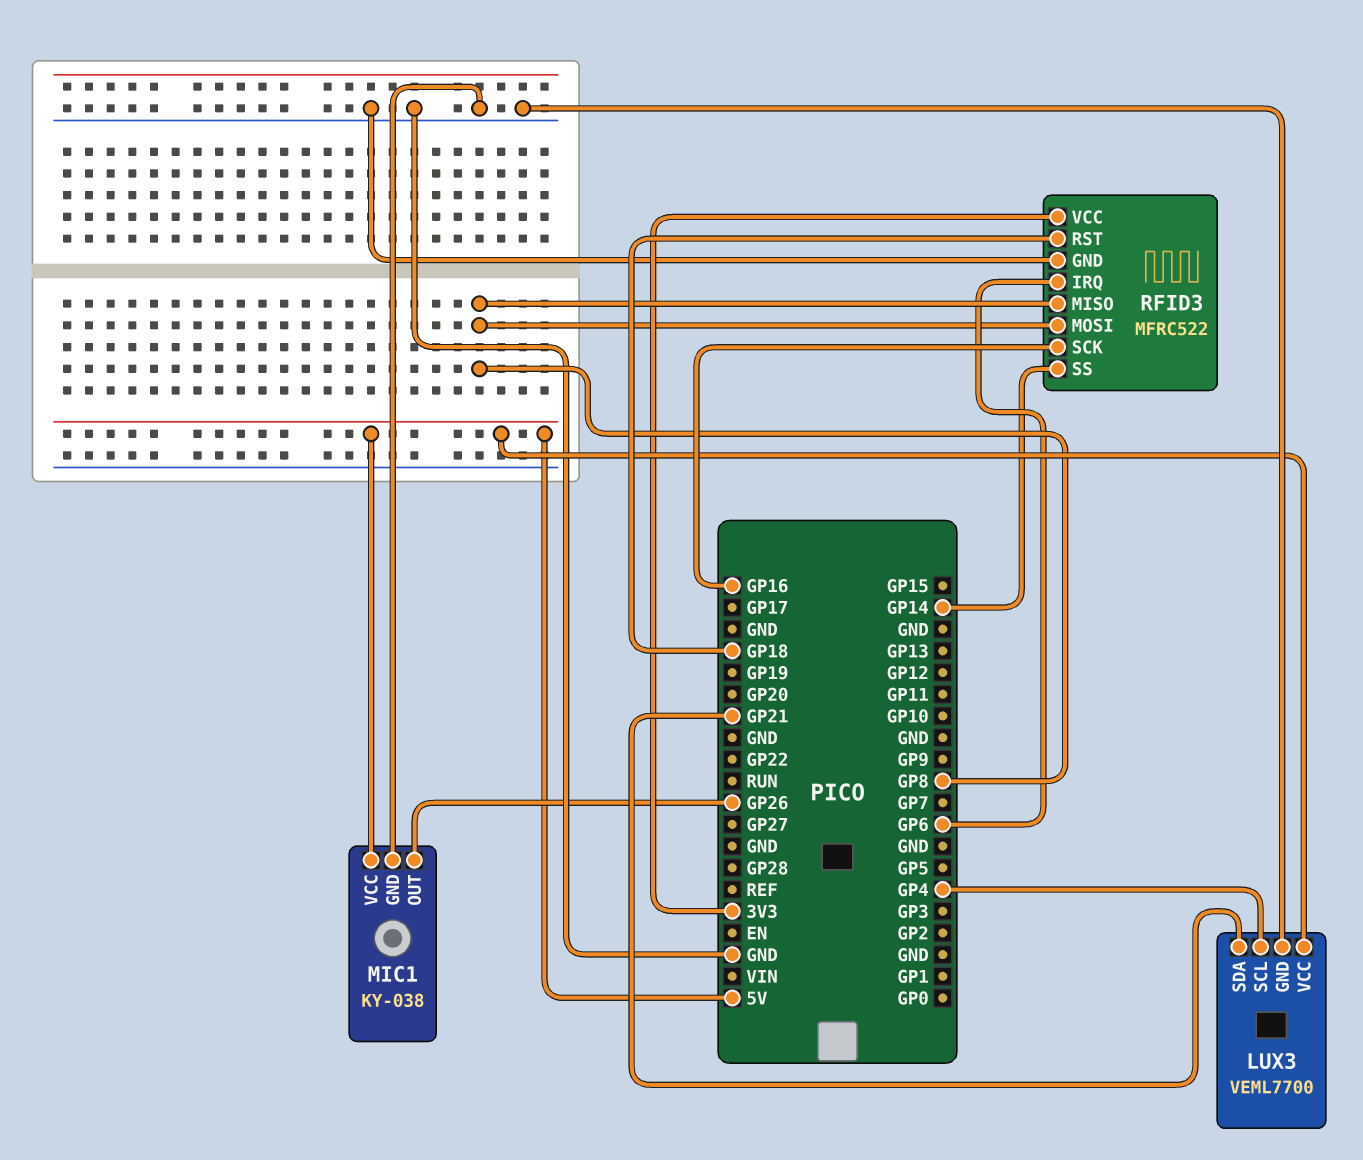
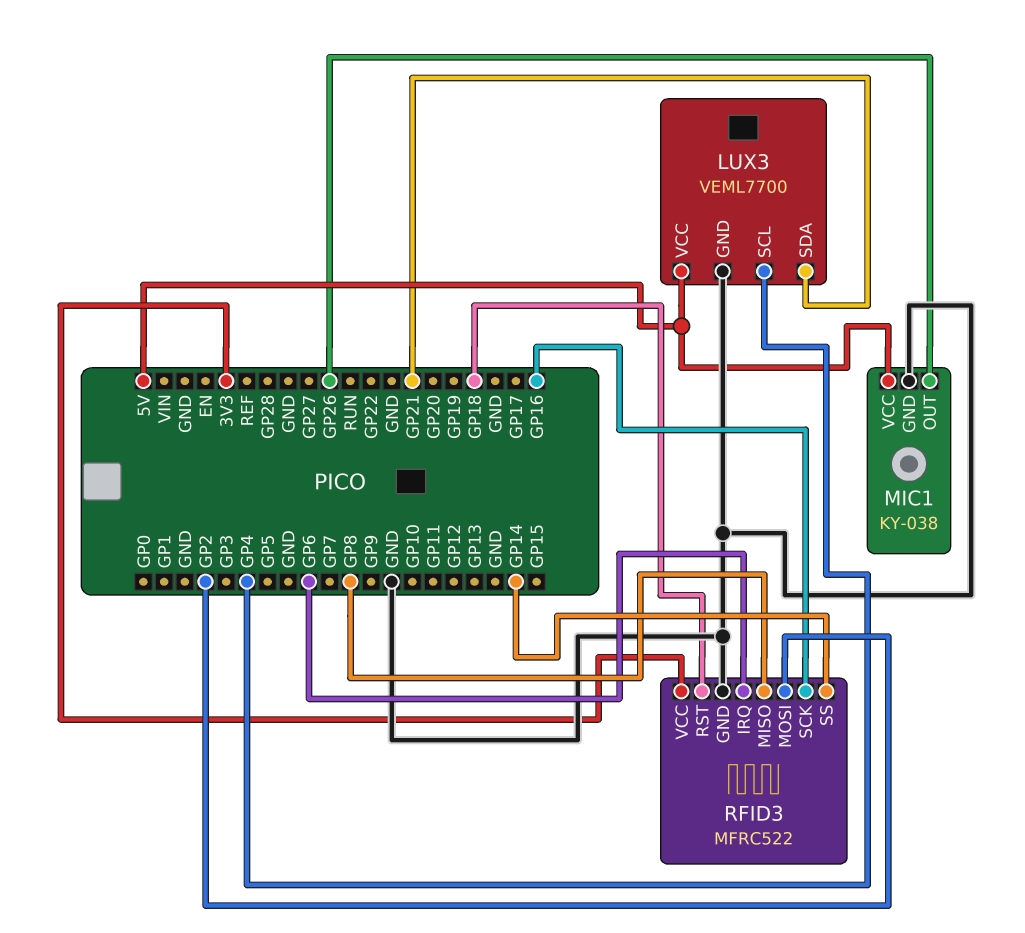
RFID3 pin MOSI: GP8 -> GP2

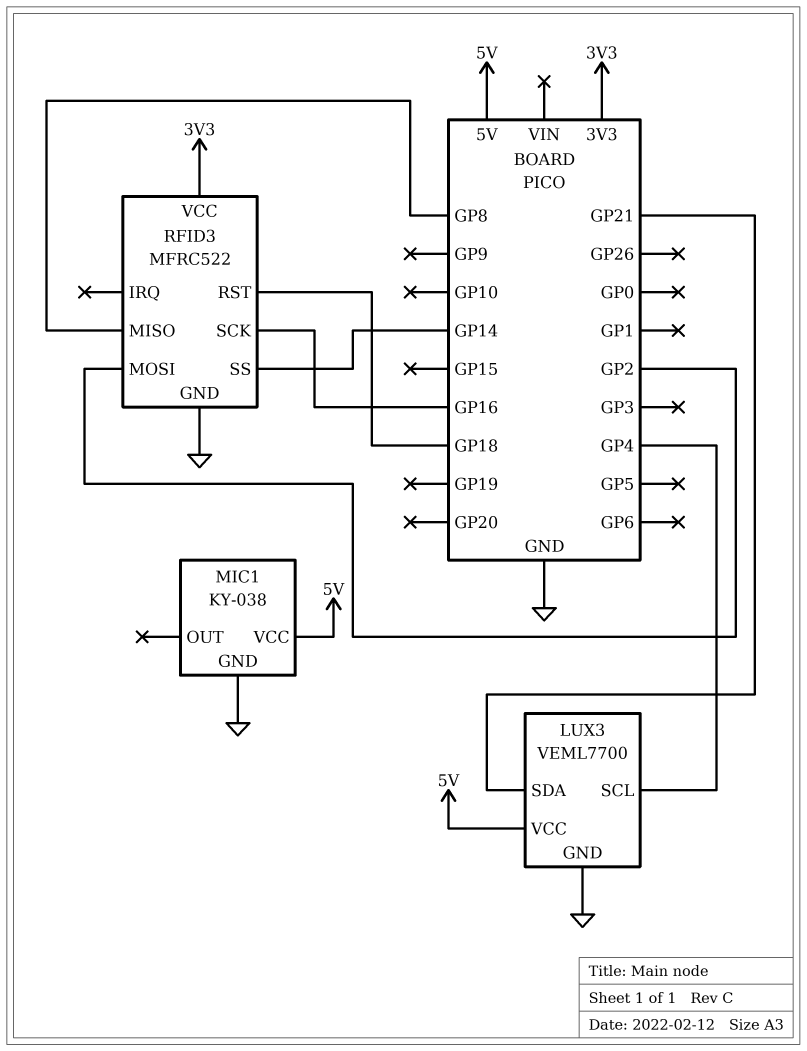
MIC1 pin OUT: GP26 -> none
RFID3 pin IRQ: GP6 -> none

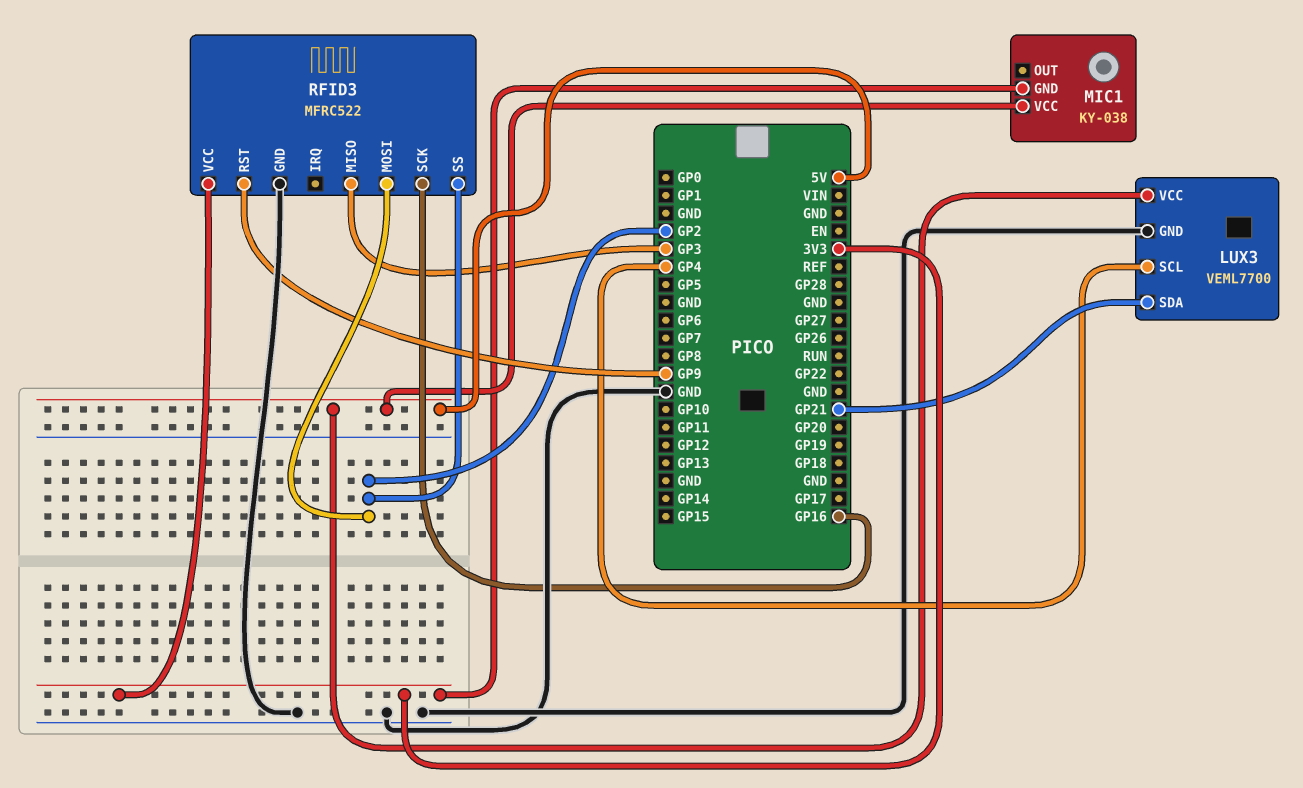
MIC1 pin GND: GND -> 3V3
RFID3 pin MISO: GP8 -> GP3
RFID3 pin RST: GP18 -> GP9
RFID3 pin SS: GP14 -> GP2

